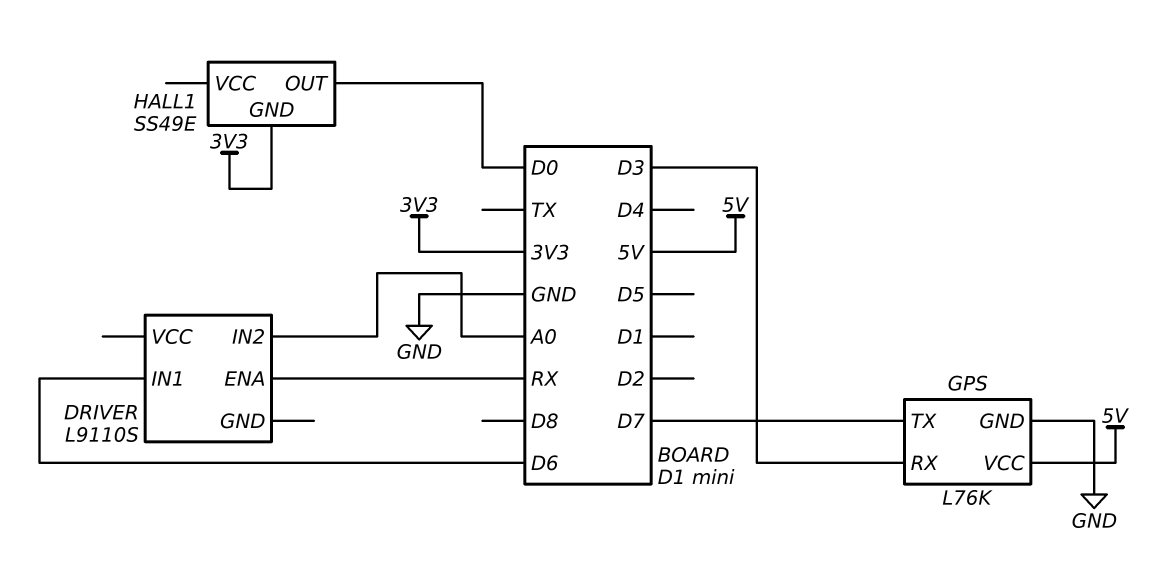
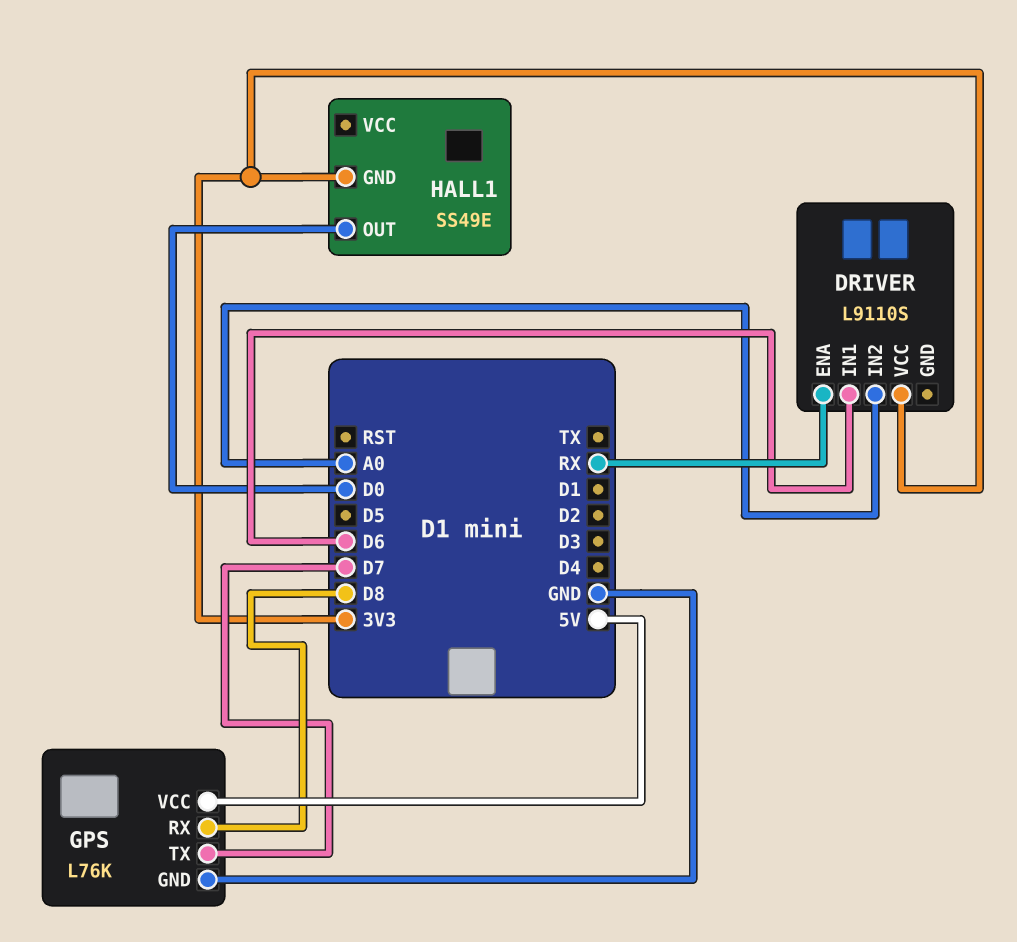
DRIVER pin VCC: none -> 3V3
GPS pin RX: D3 -> D8

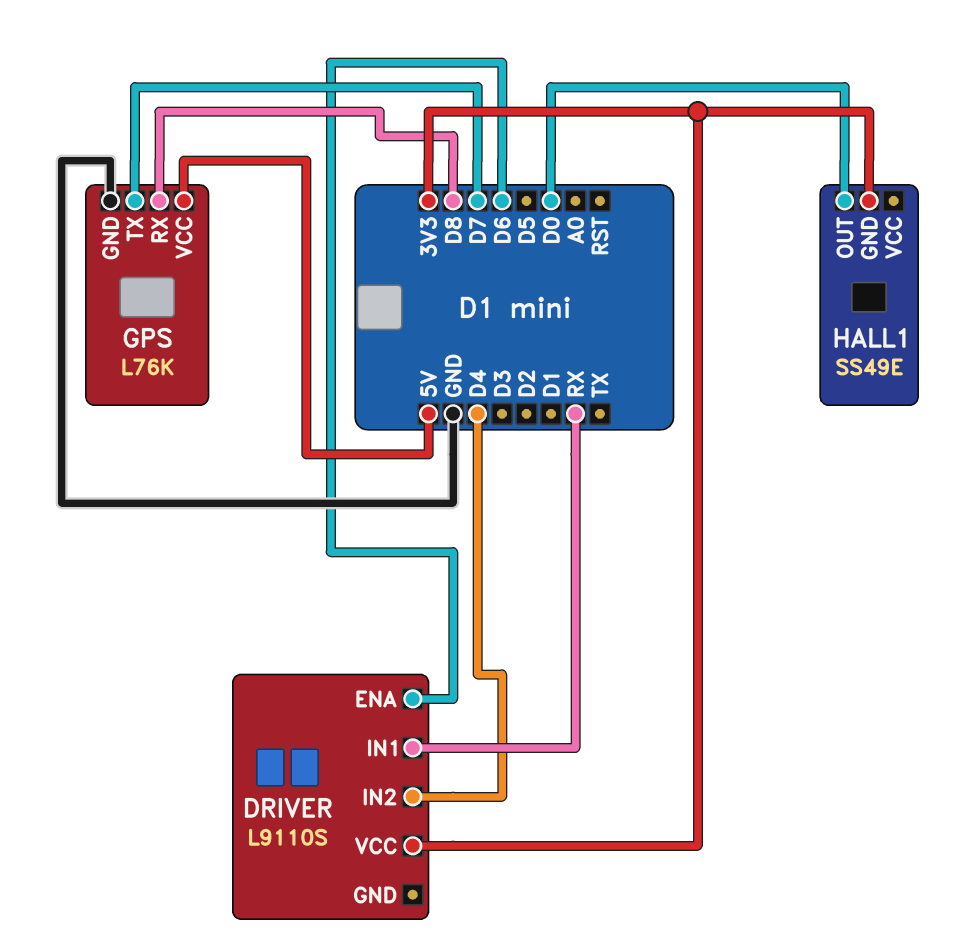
DRIVER pin ENA: RX -> D6
DRIVER pin IN1: D6 -> RX
DRIVER pin IN2: A0 -> D4

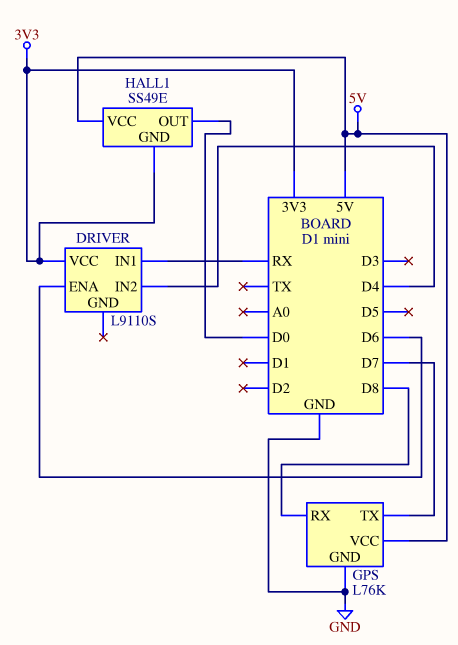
HALL1 pin VCC: none -> 5V

